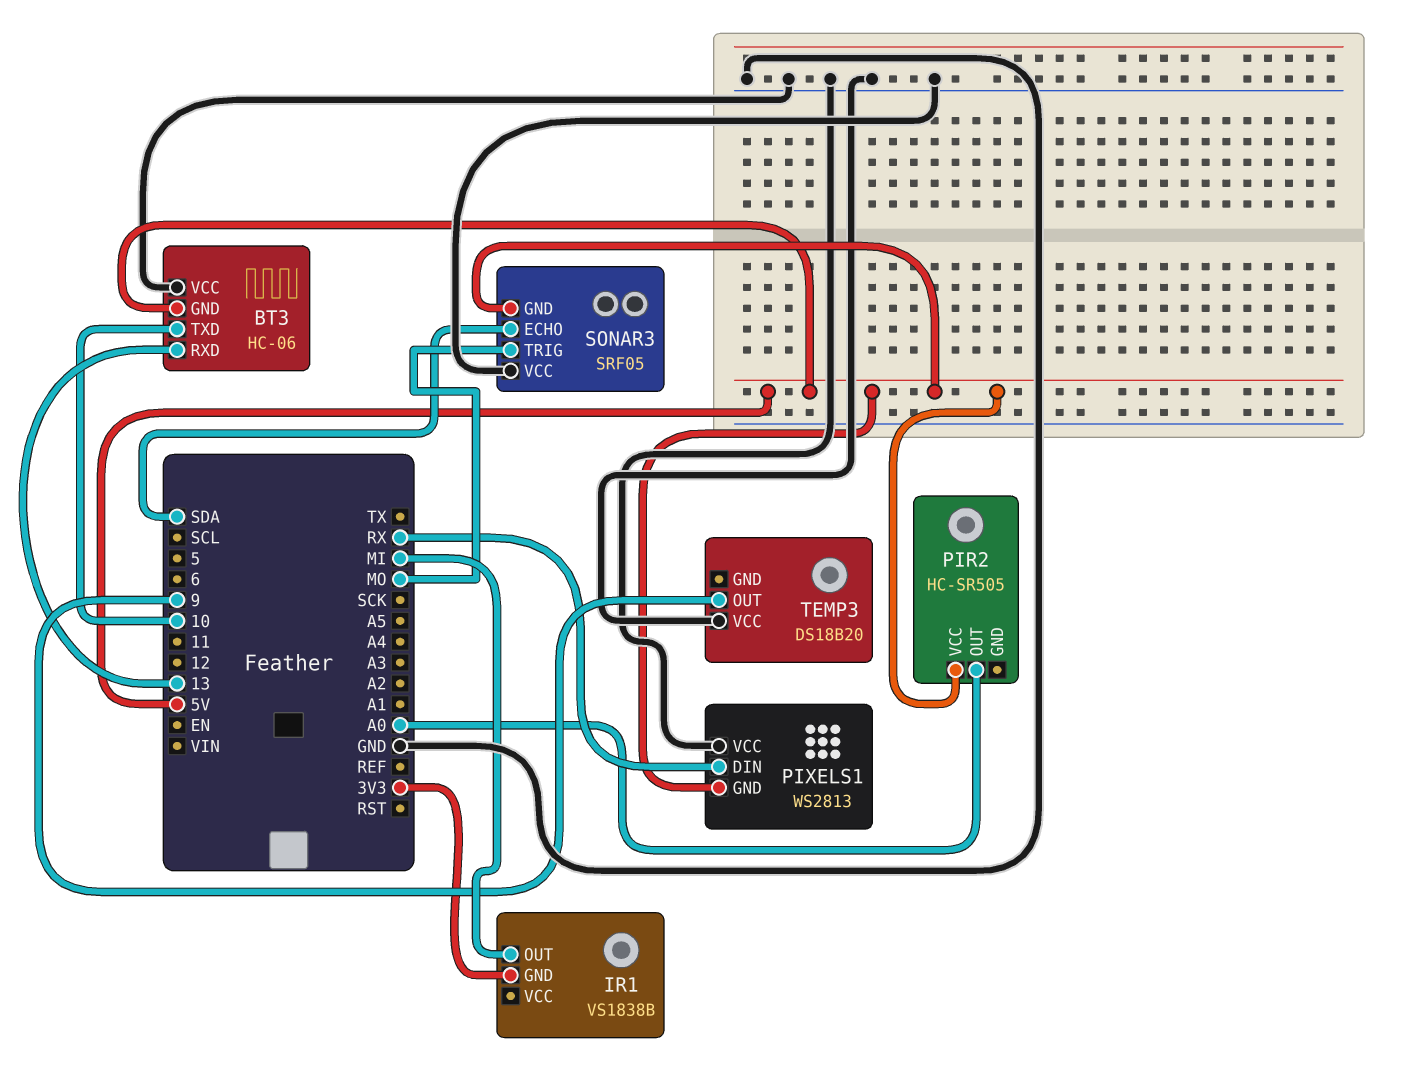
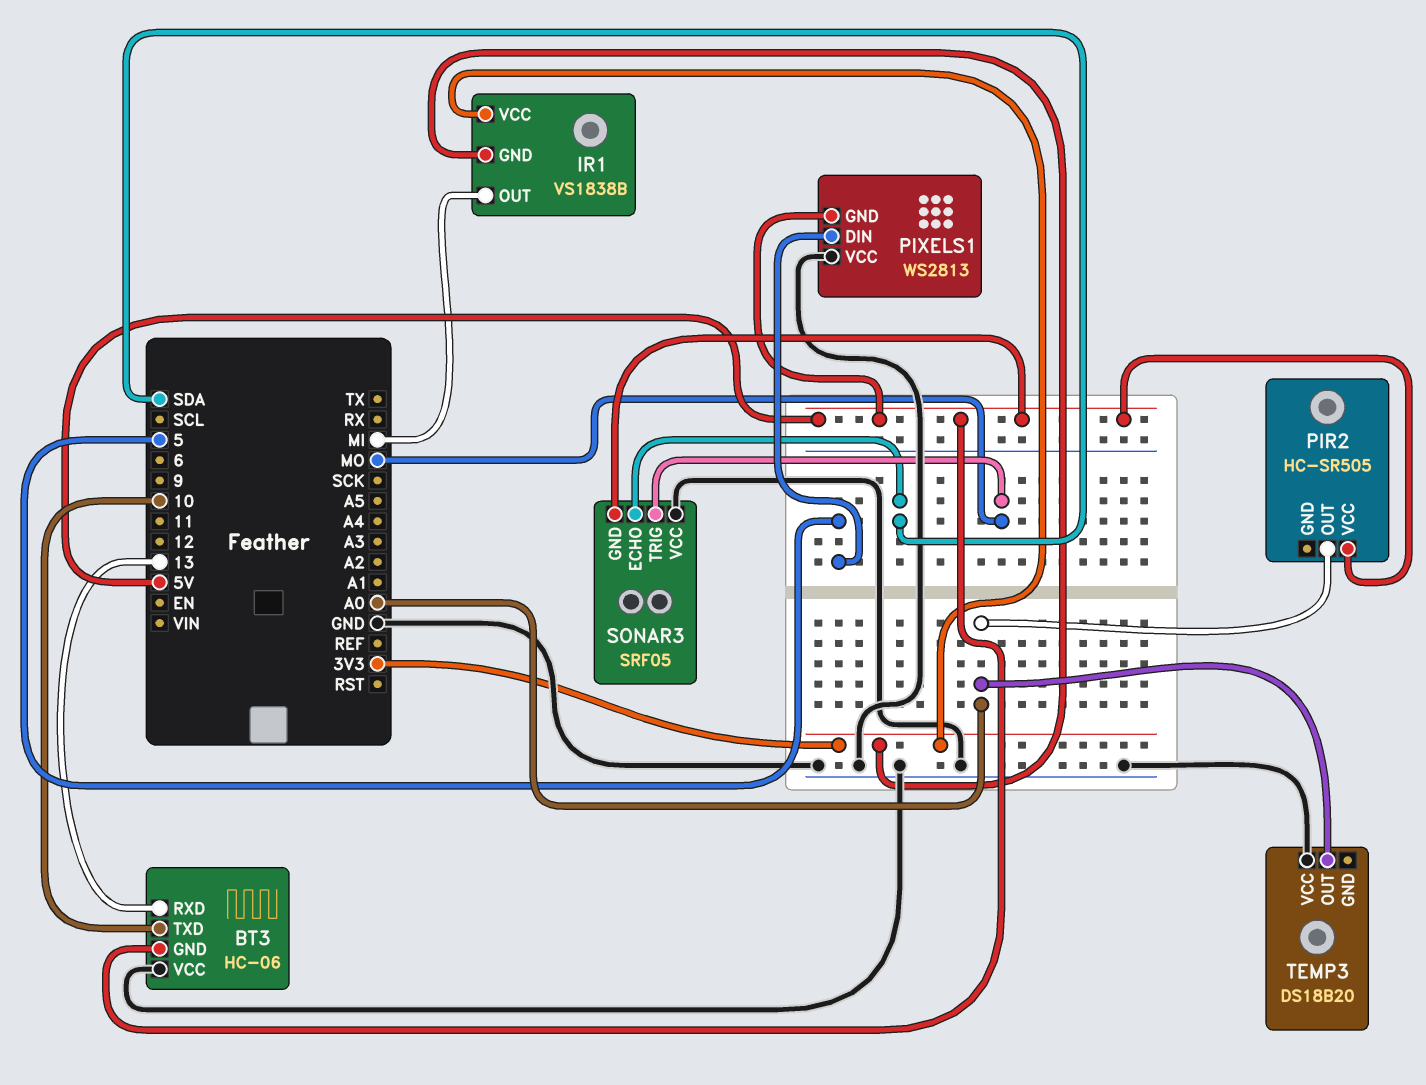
IR1 pin VCC: none -> 3V3
PIXELS1 pin DIN: RX -> 5
TEMP3 pin OUT: 9 -> A0

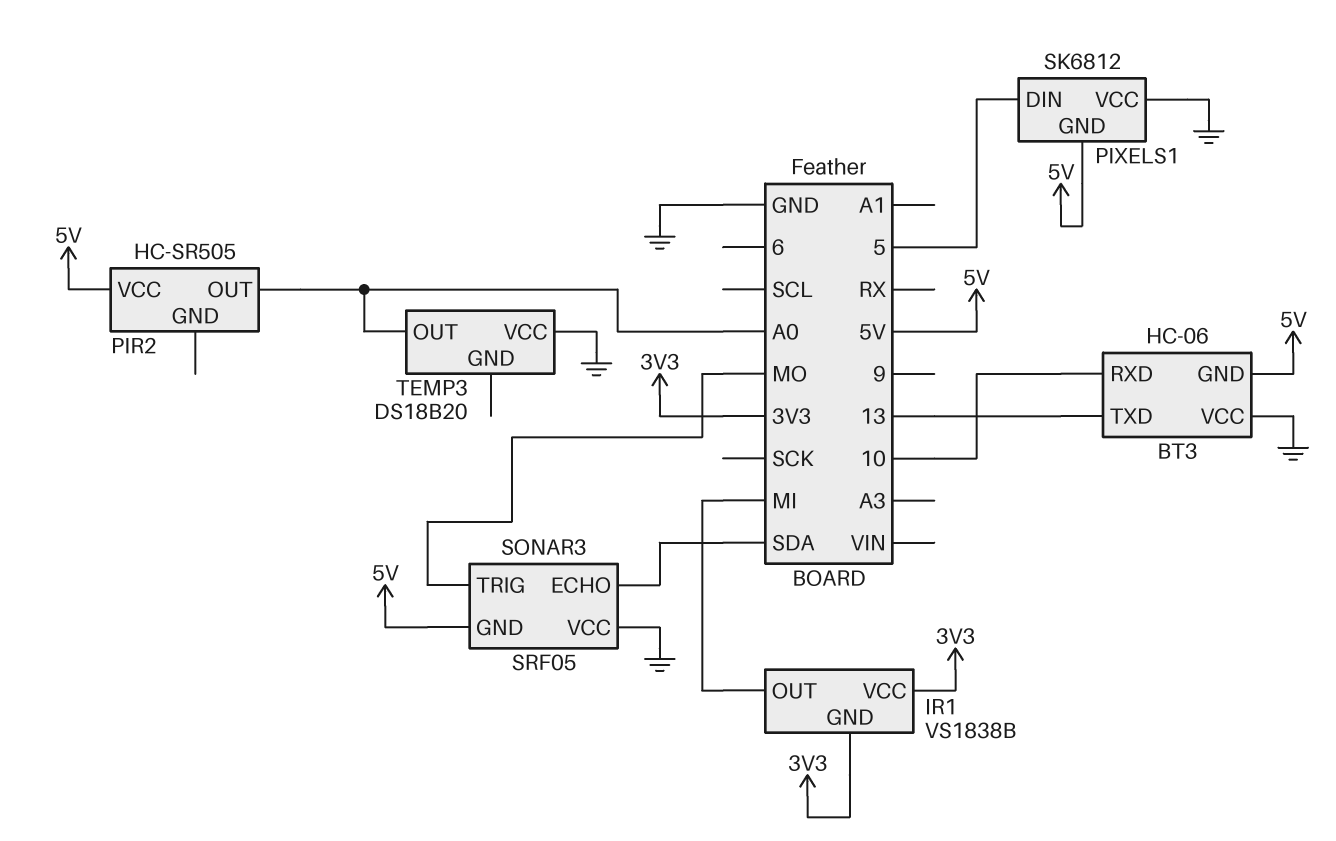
BT3 pin RXD: 13 -> 10
BT3 pin TXD: 10 -> 13
PIXELS1: WS2813 -> SK6812

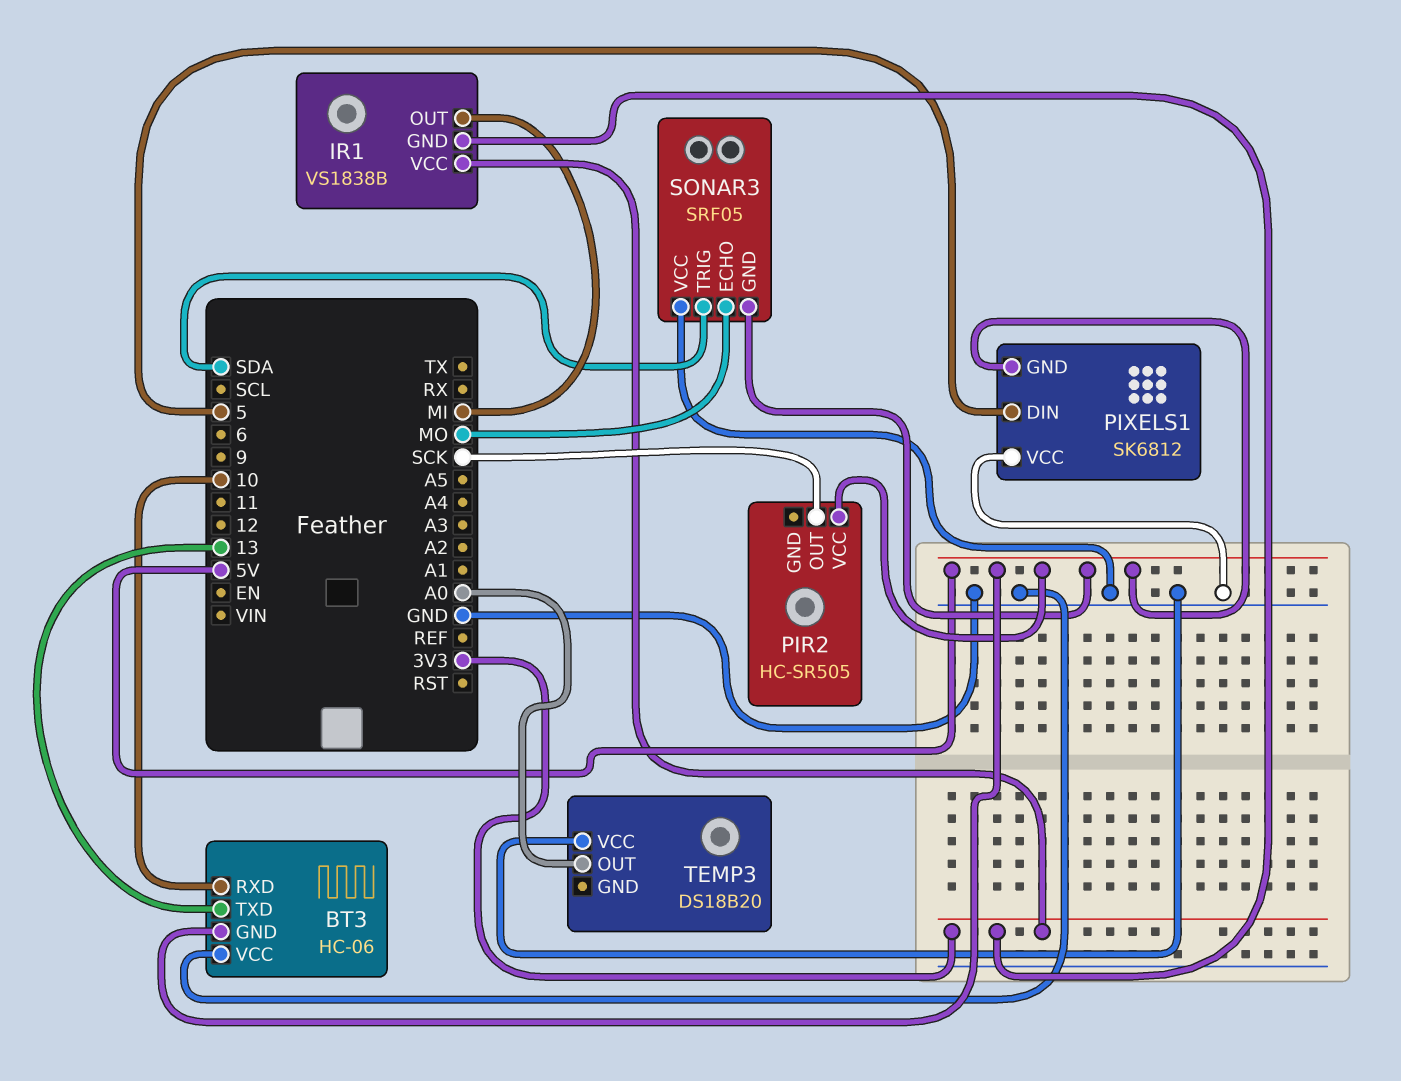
PIR2 pin OUT: A0 -> SCK
SONAR3 pin ECHO: SDA -> MO
SONAR3 pin TRIG: MO -> SDA

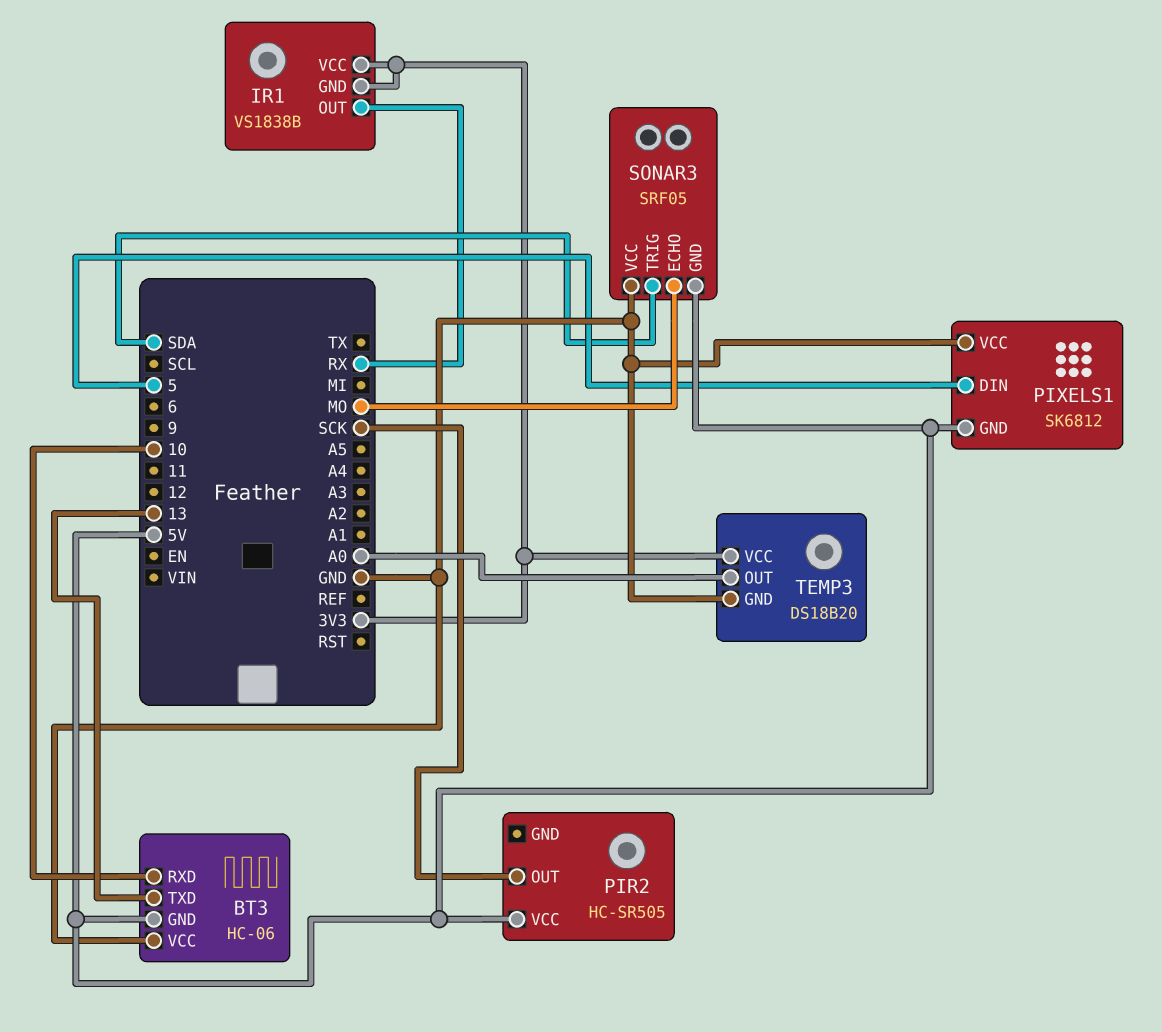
IR1 pin OUT: MI -> RX
TEMP3 pin GND: none -> GND
TEMP3 pin VCC: GND -> 3V3

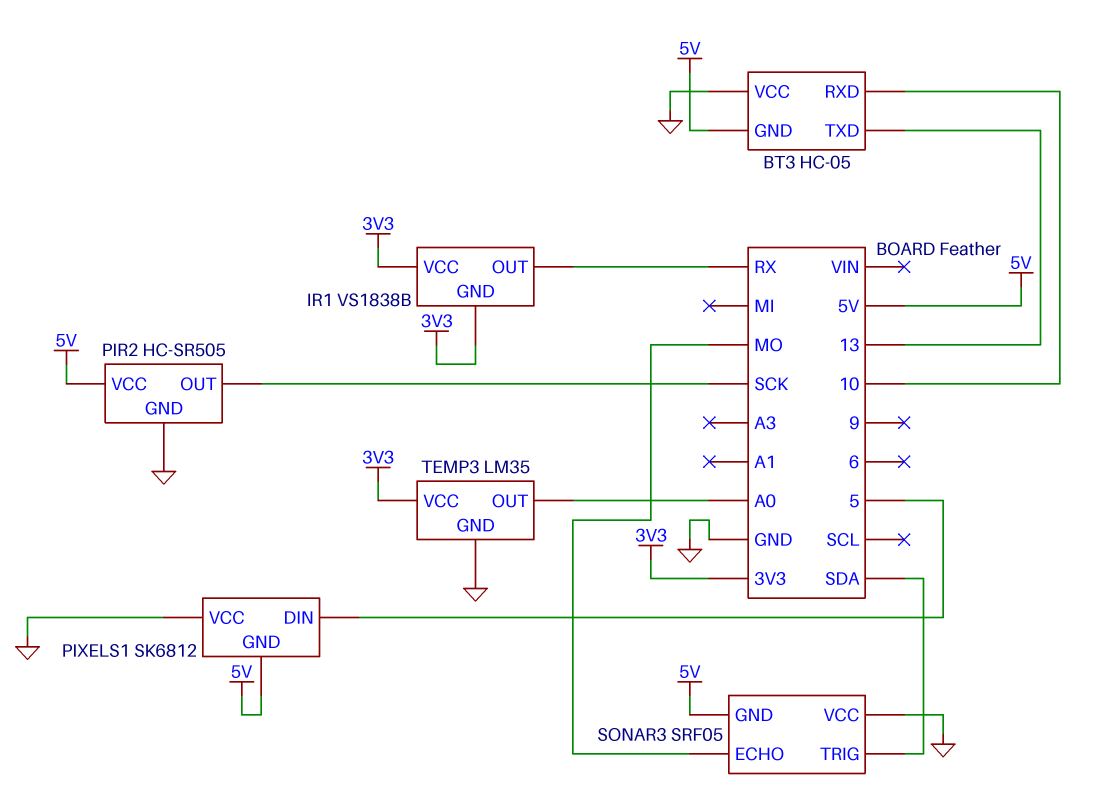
BT3: HC-06 -> HC-05
PIR2 pin GND: none -> GND
TEMP3: DS18B20 -> LM35

